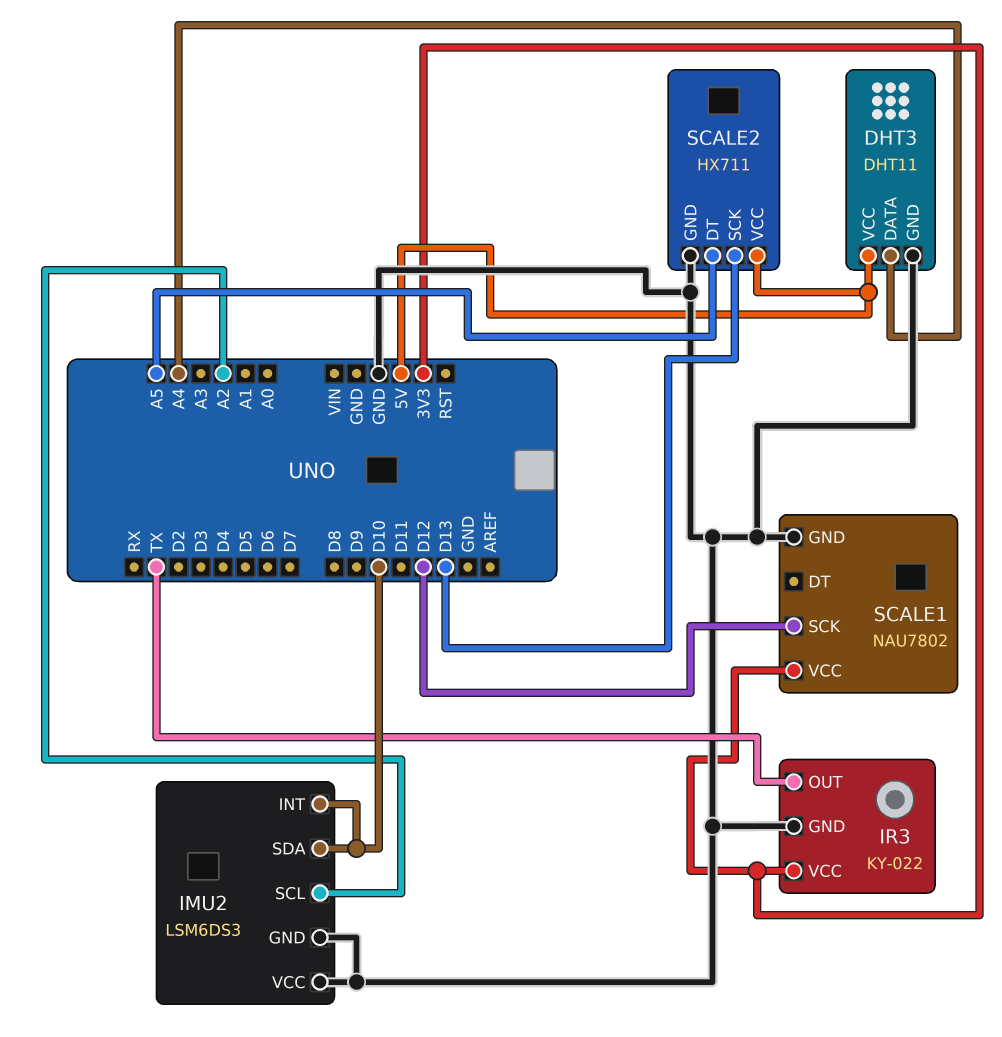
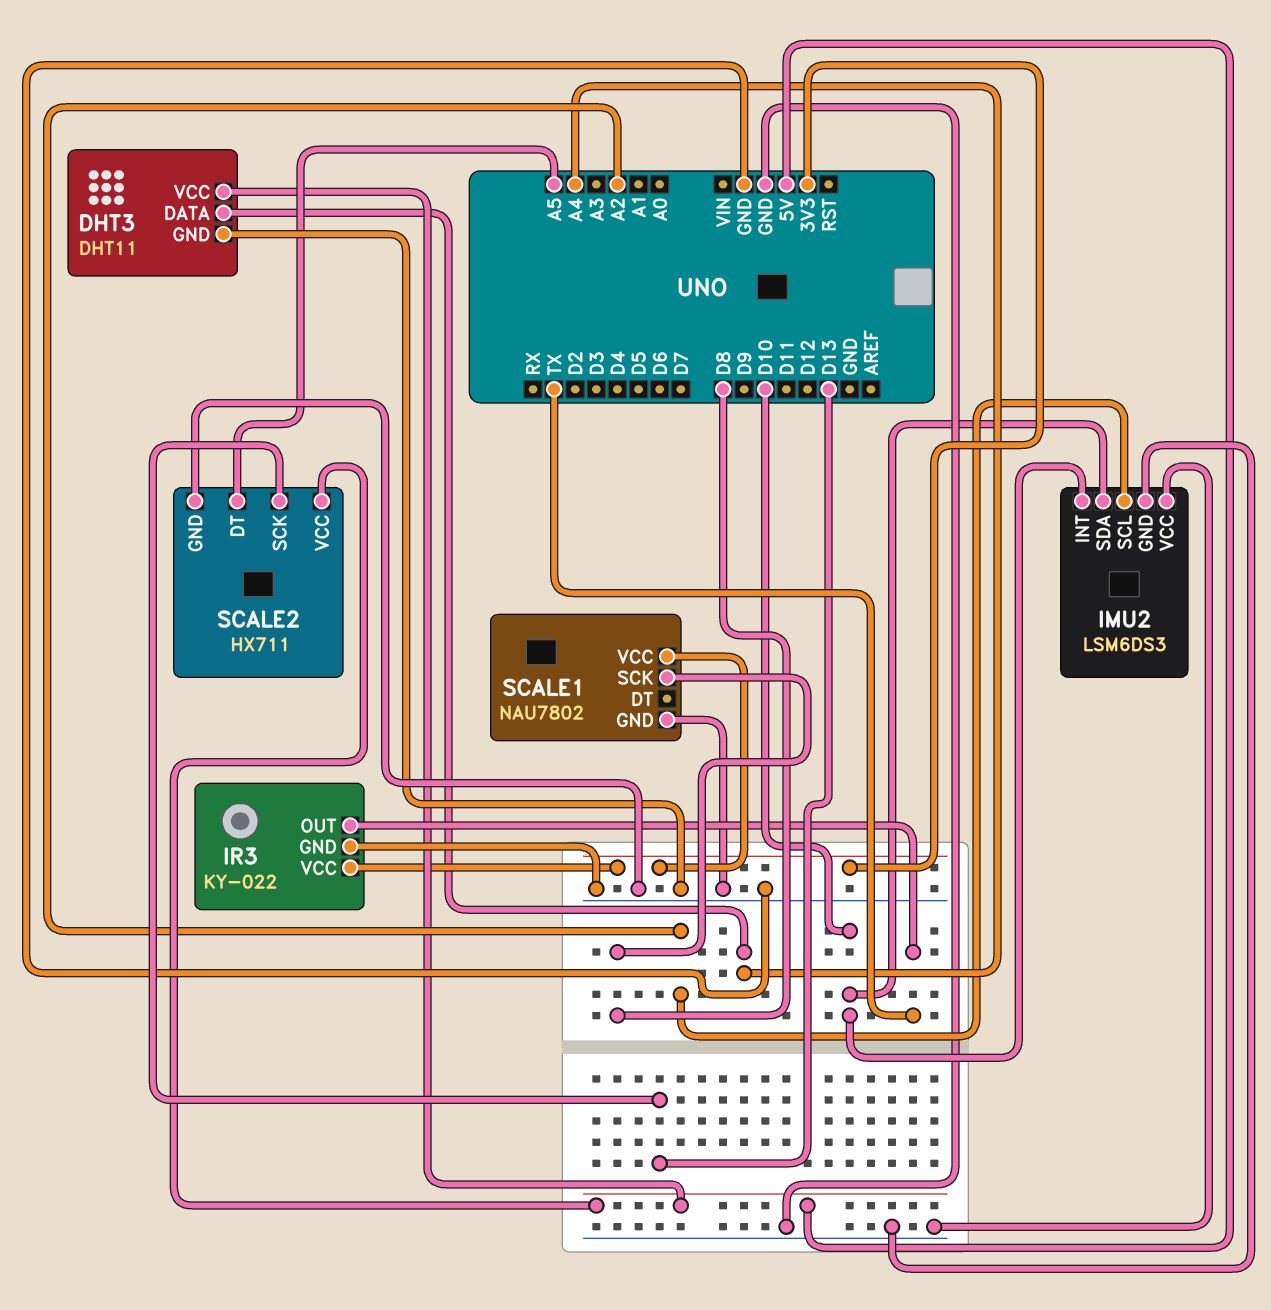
SCALE1 pin SCK: D12 -> D8

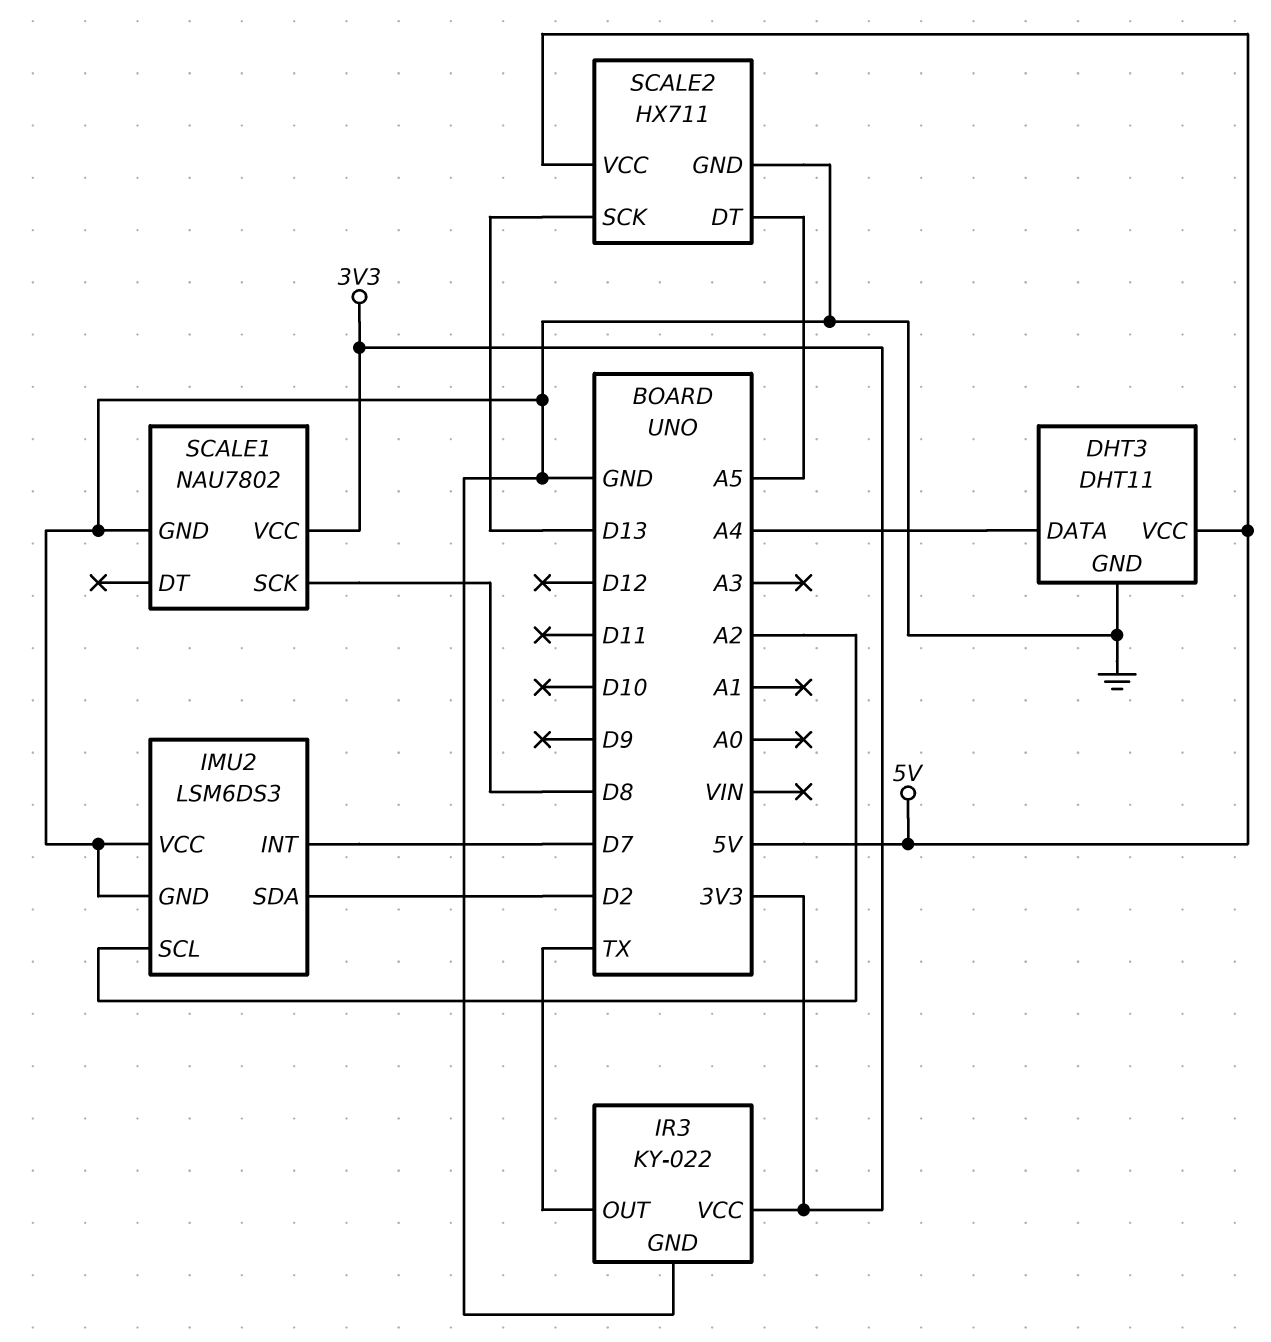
IMU2 pin INT: D10 -> D7
IMU2 pin SDA: D10 -> D2

